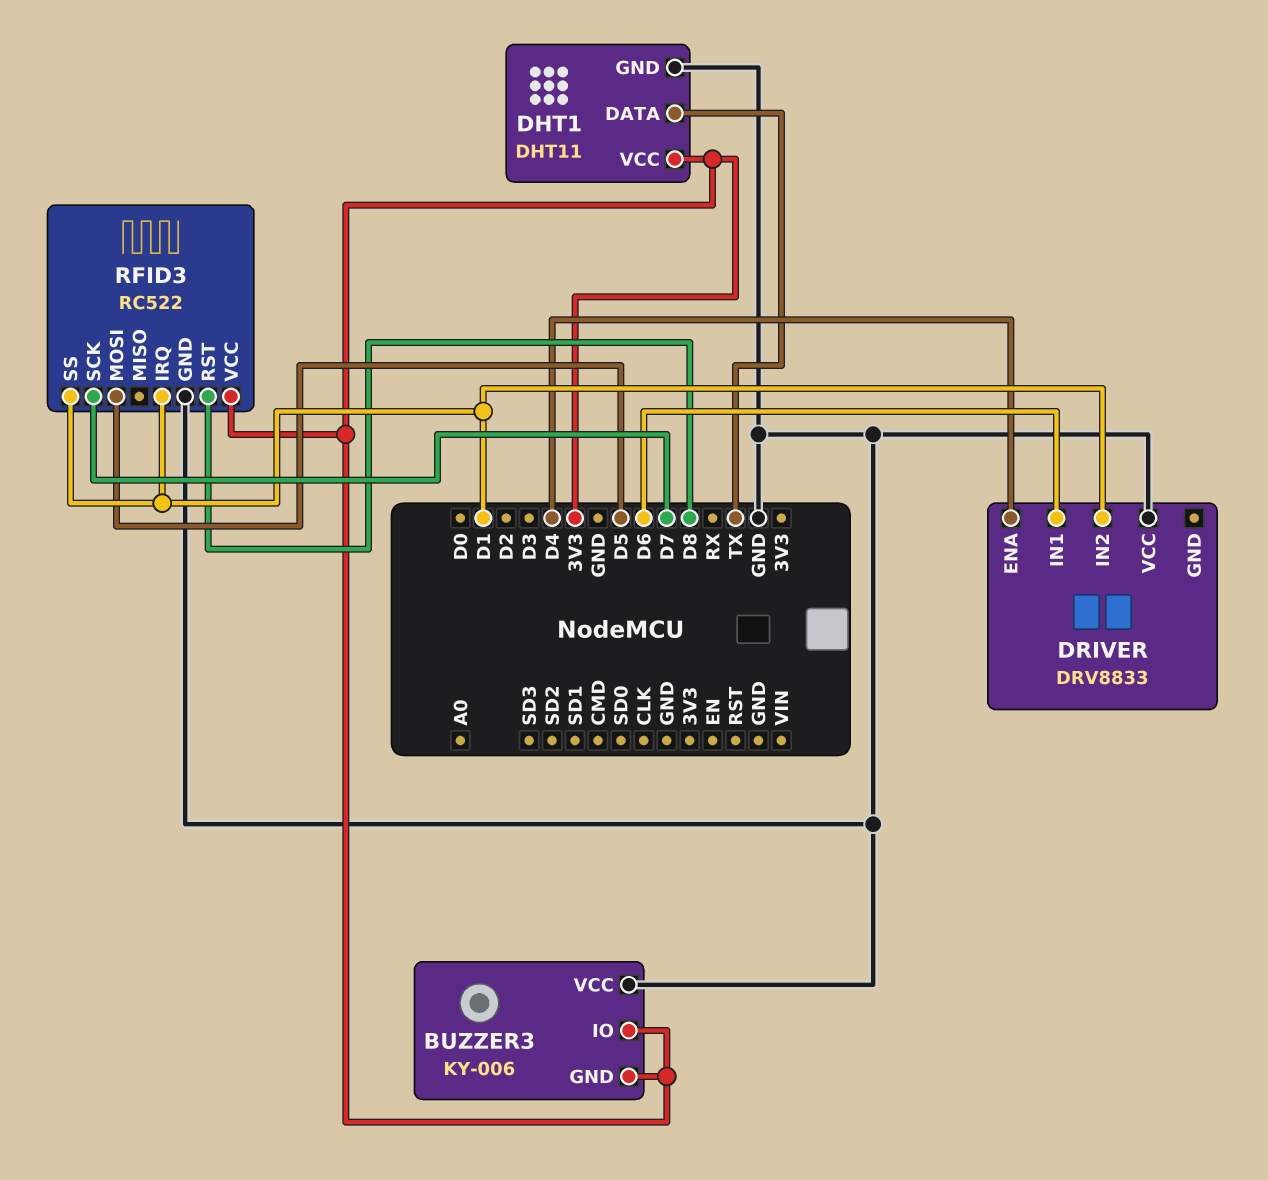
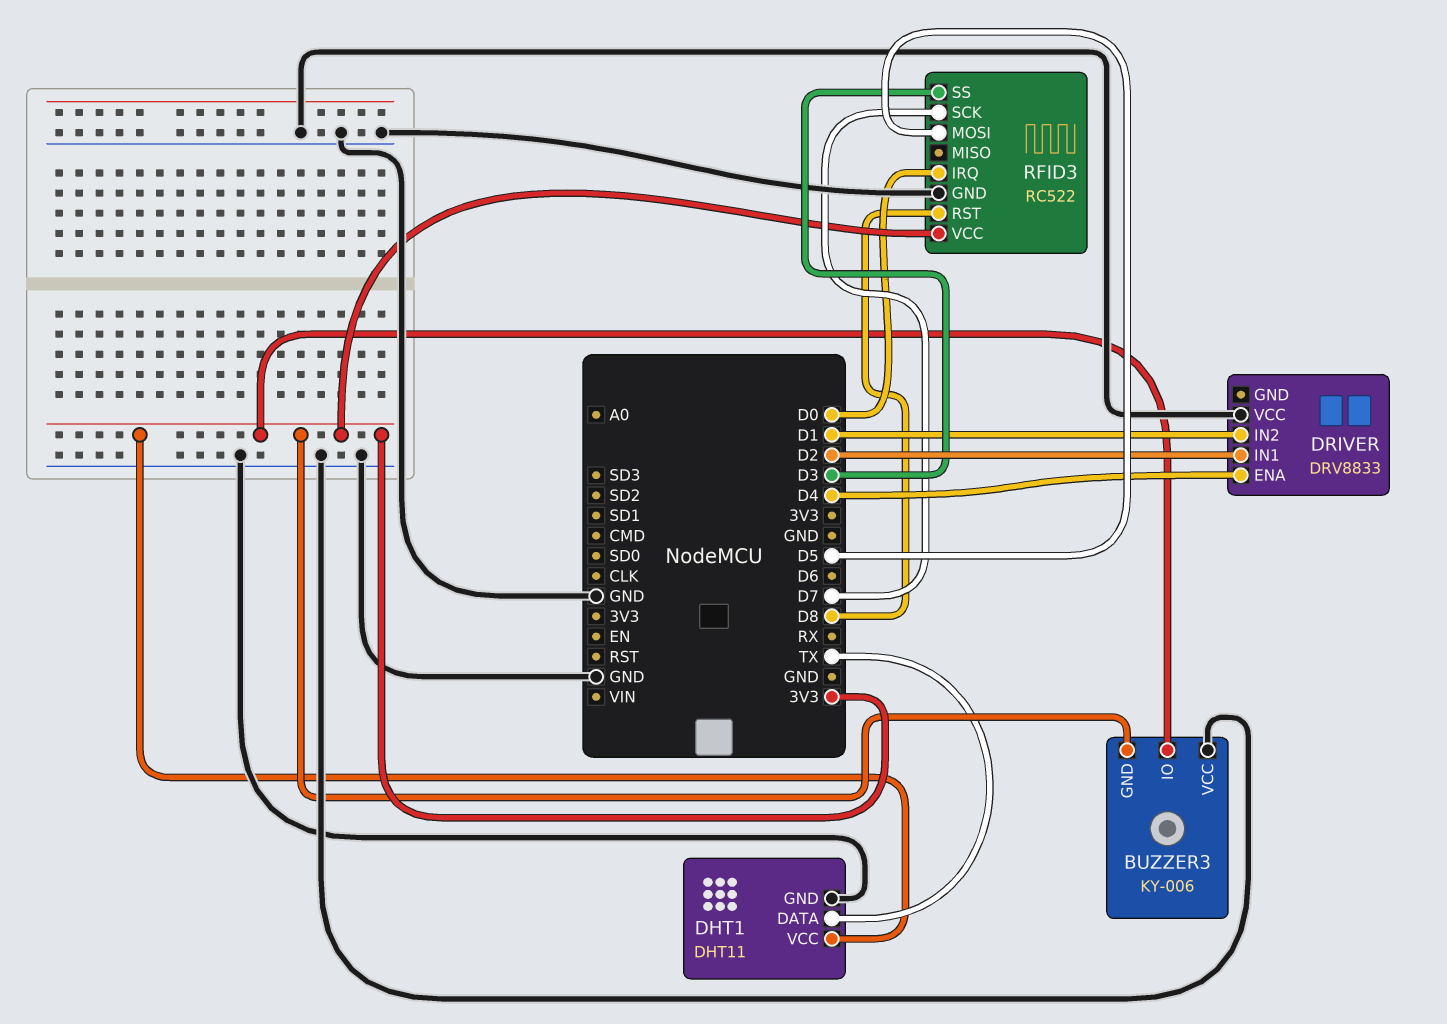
DRIVER pin IN1: D6 -> D2
RFID3 pin IRQ: D1 -> D0
RFID3 pin SS: D1 -> D3

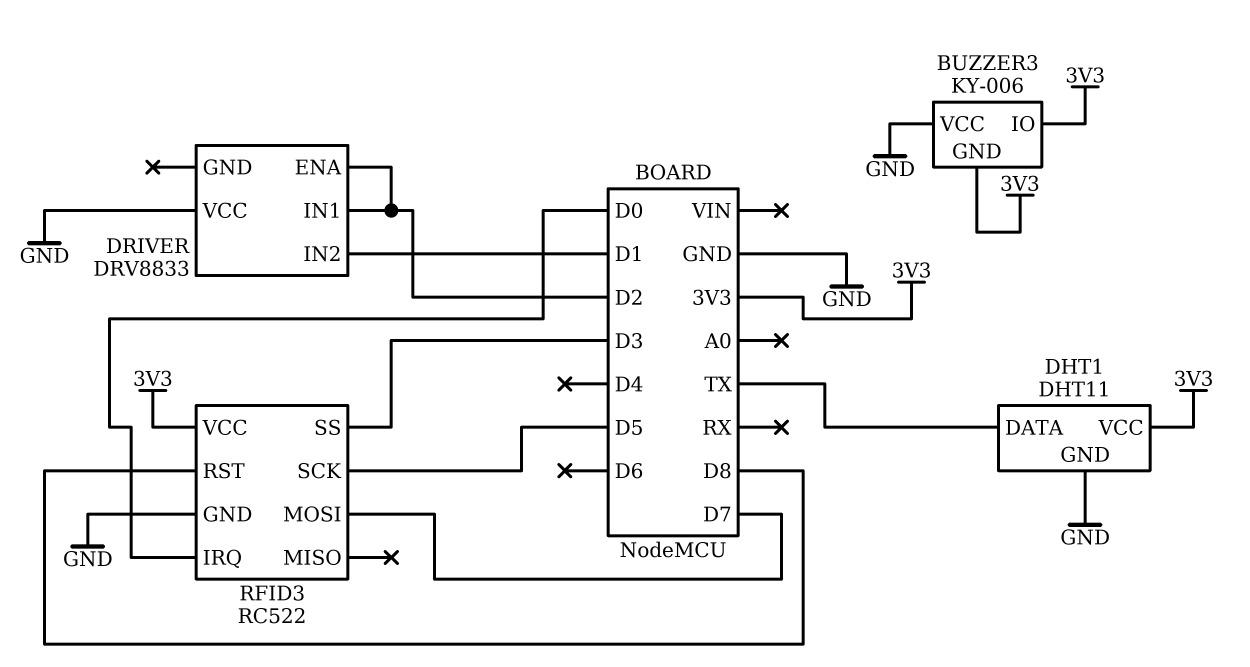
DRIVER pin ENA: D4 -> D2
RFID3 pin MOSI: D5 -> D7
RFID3 pin SCK: D7 -> D5

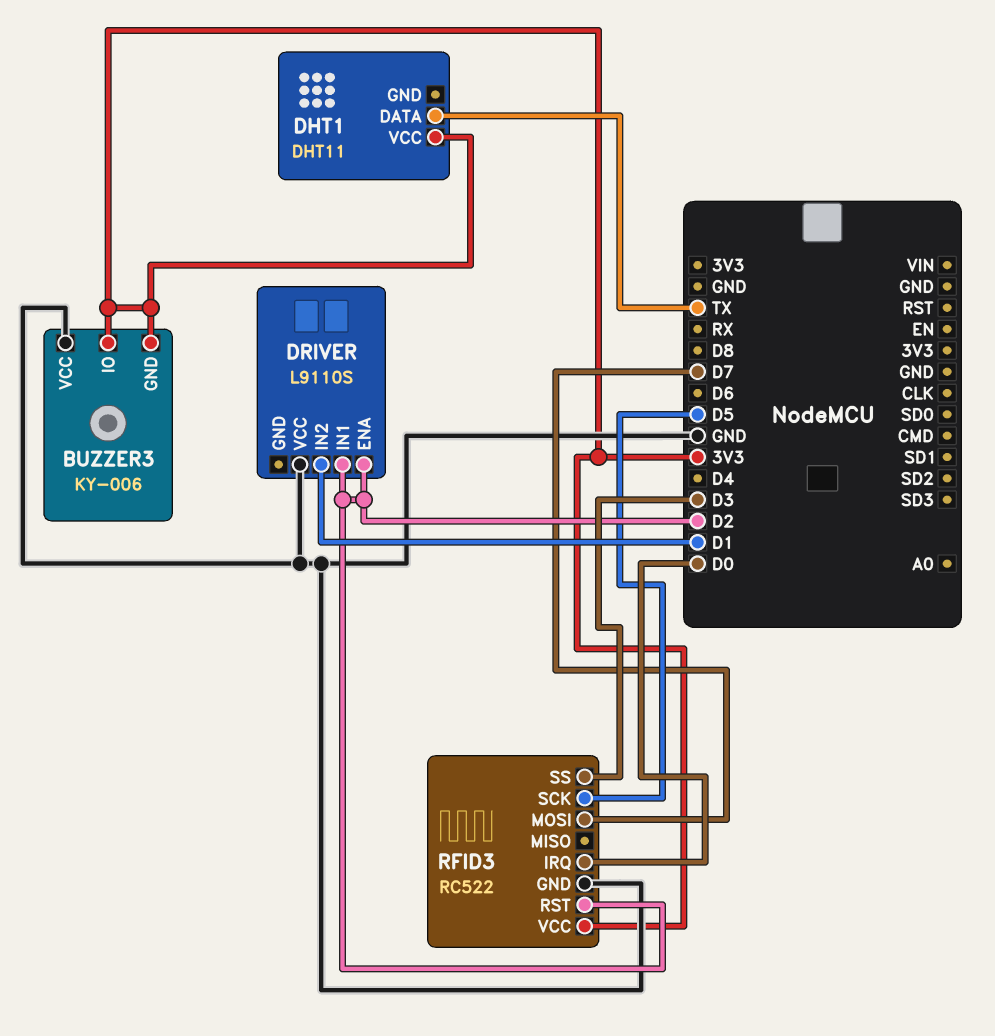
DHT1 pin GND: GND -> none
DRIVER: DRV8833 -> L9110S
RFID3 pin RST: D8 -> D2

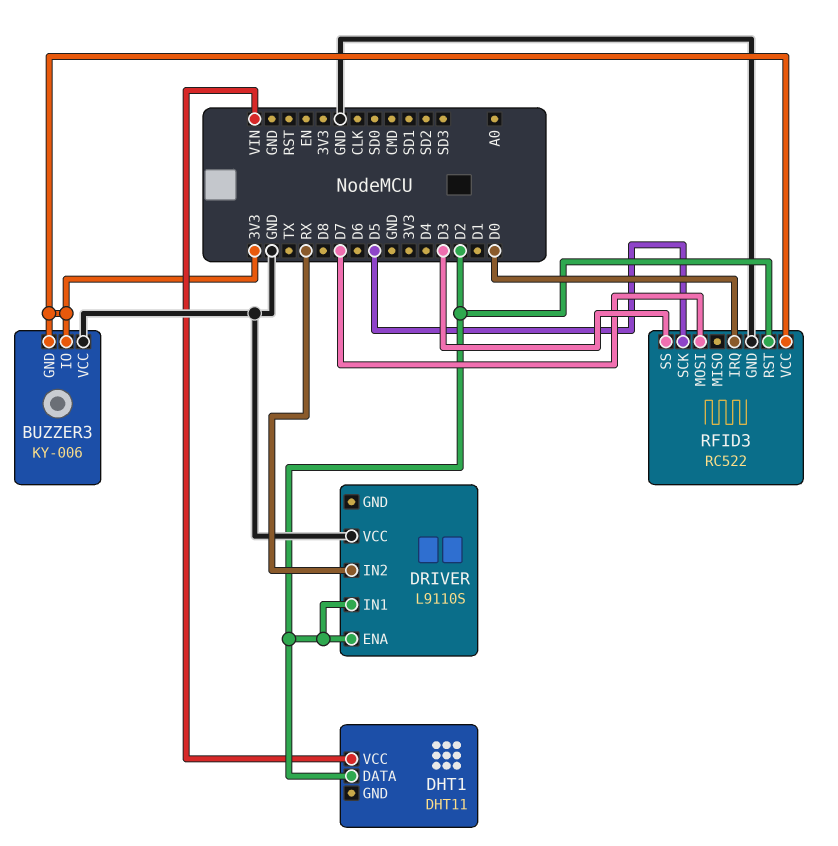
DHT1 pin DATA: TX -> D2
DHT1 pin VCC: 3V3 -> VIN
DRIVER pin IN2: D1 -> RX

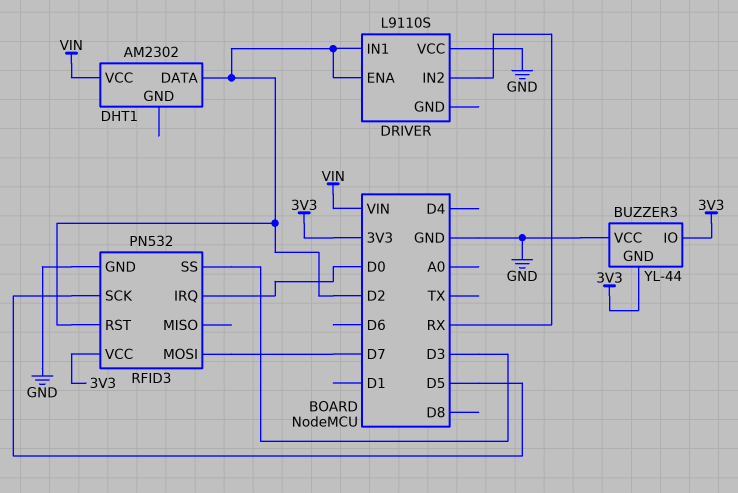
BUZZER3: KY-006 -> YL-44
DHT1: DHT11 -> AM2302
RFID3: RC522 -> PN532

